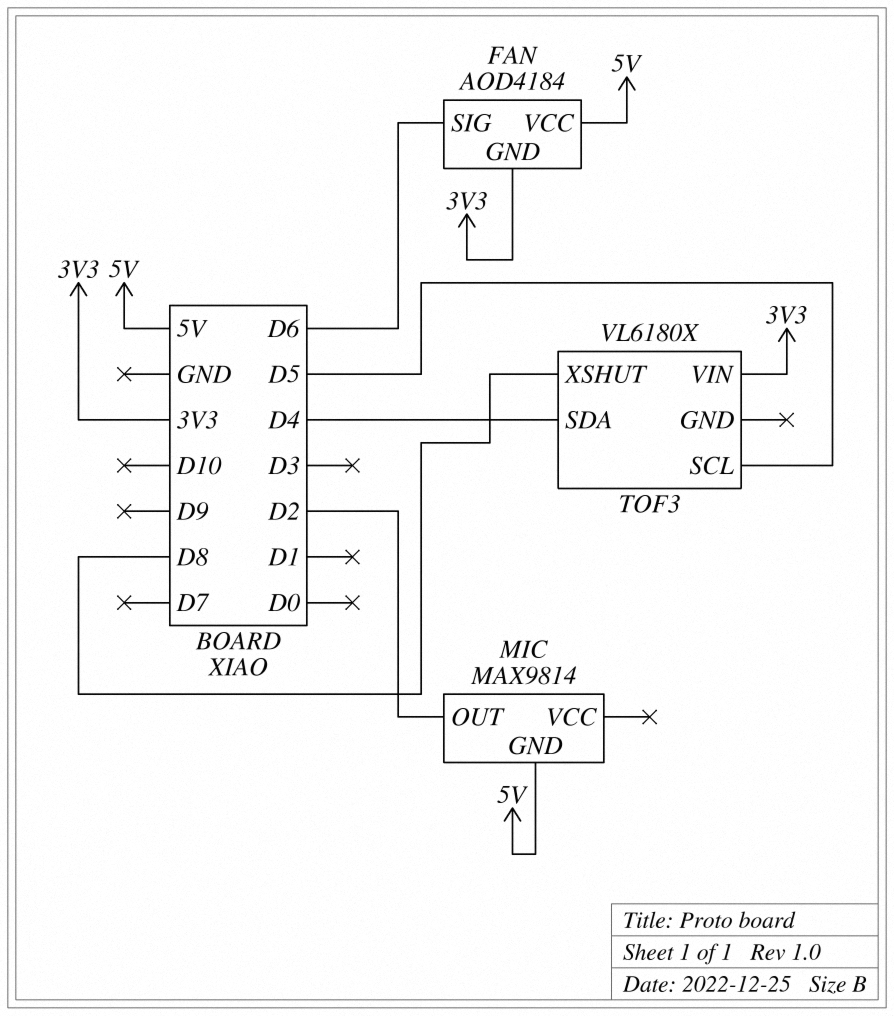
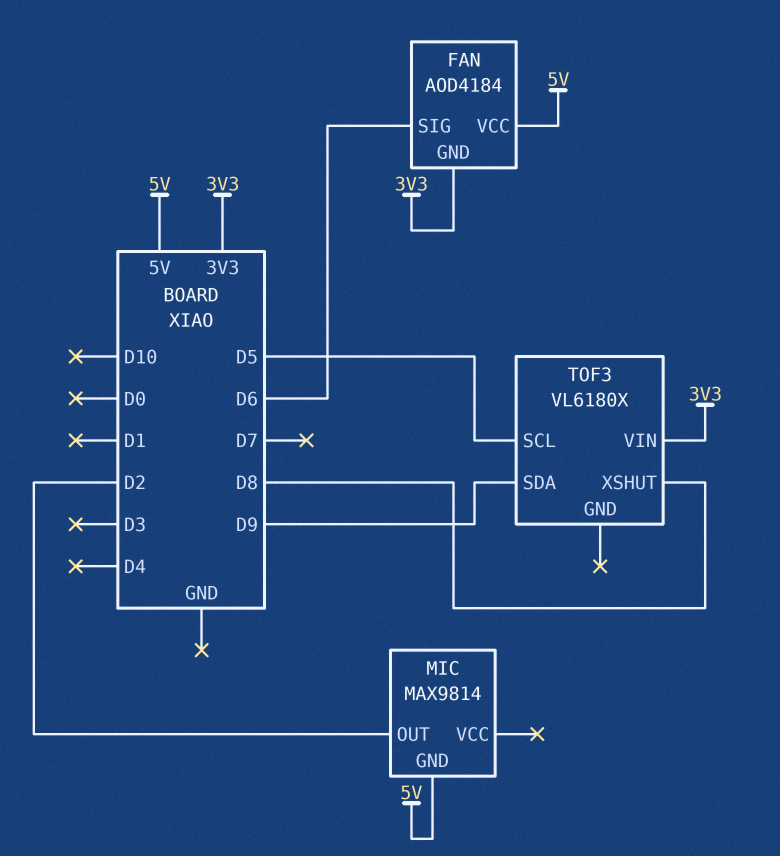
TOF3 pin SDA: D4 -> D9

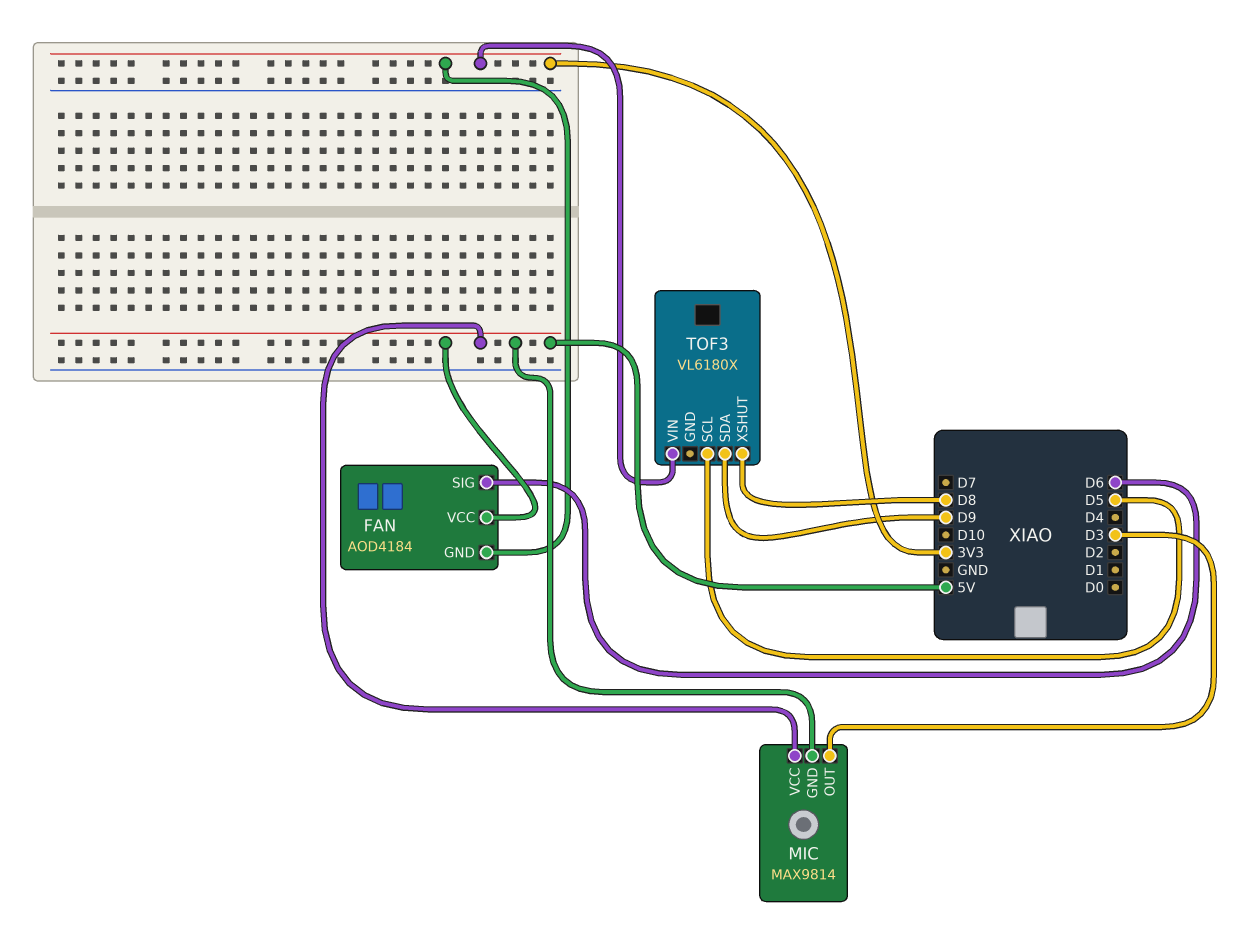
MIC pin OUT: D2 -> D3
MIC pin VCC: none -> 5V

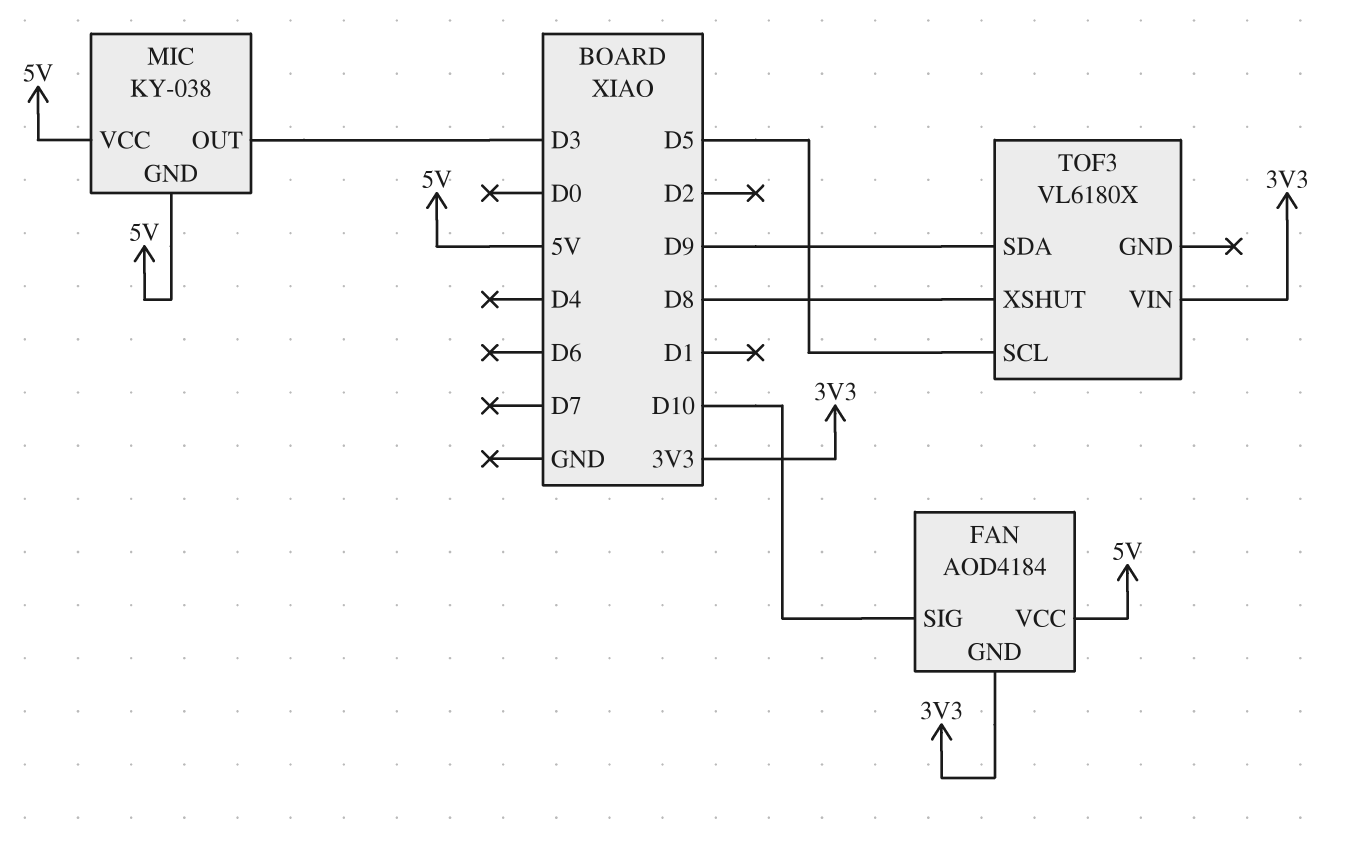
FAN pin SIG: D6 -> D10
MIC: MAX9814 -> KY-038

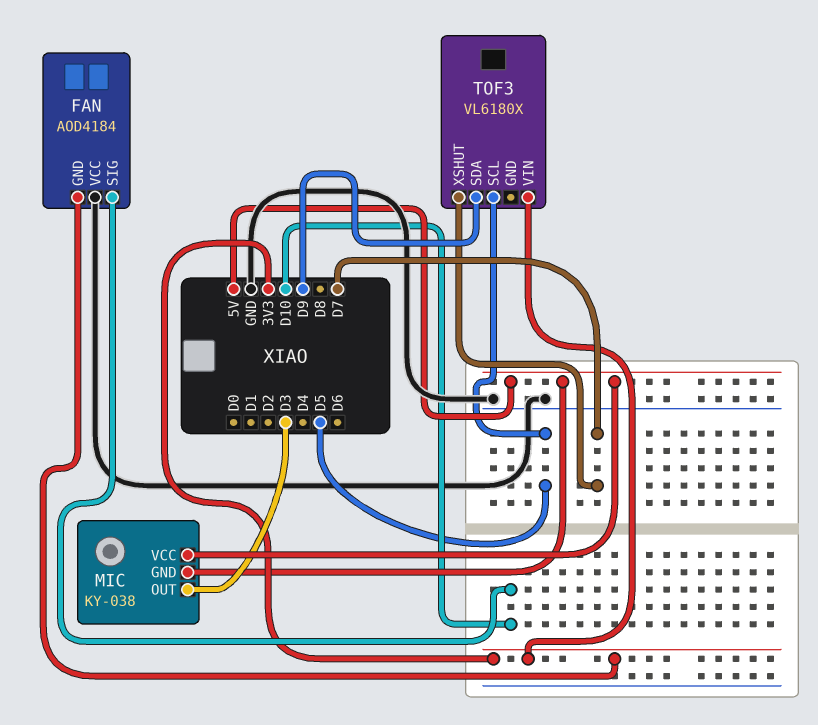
FAN pin VCC: 5V -> GND
TOF3 pin XSHUT: D8 -> D7

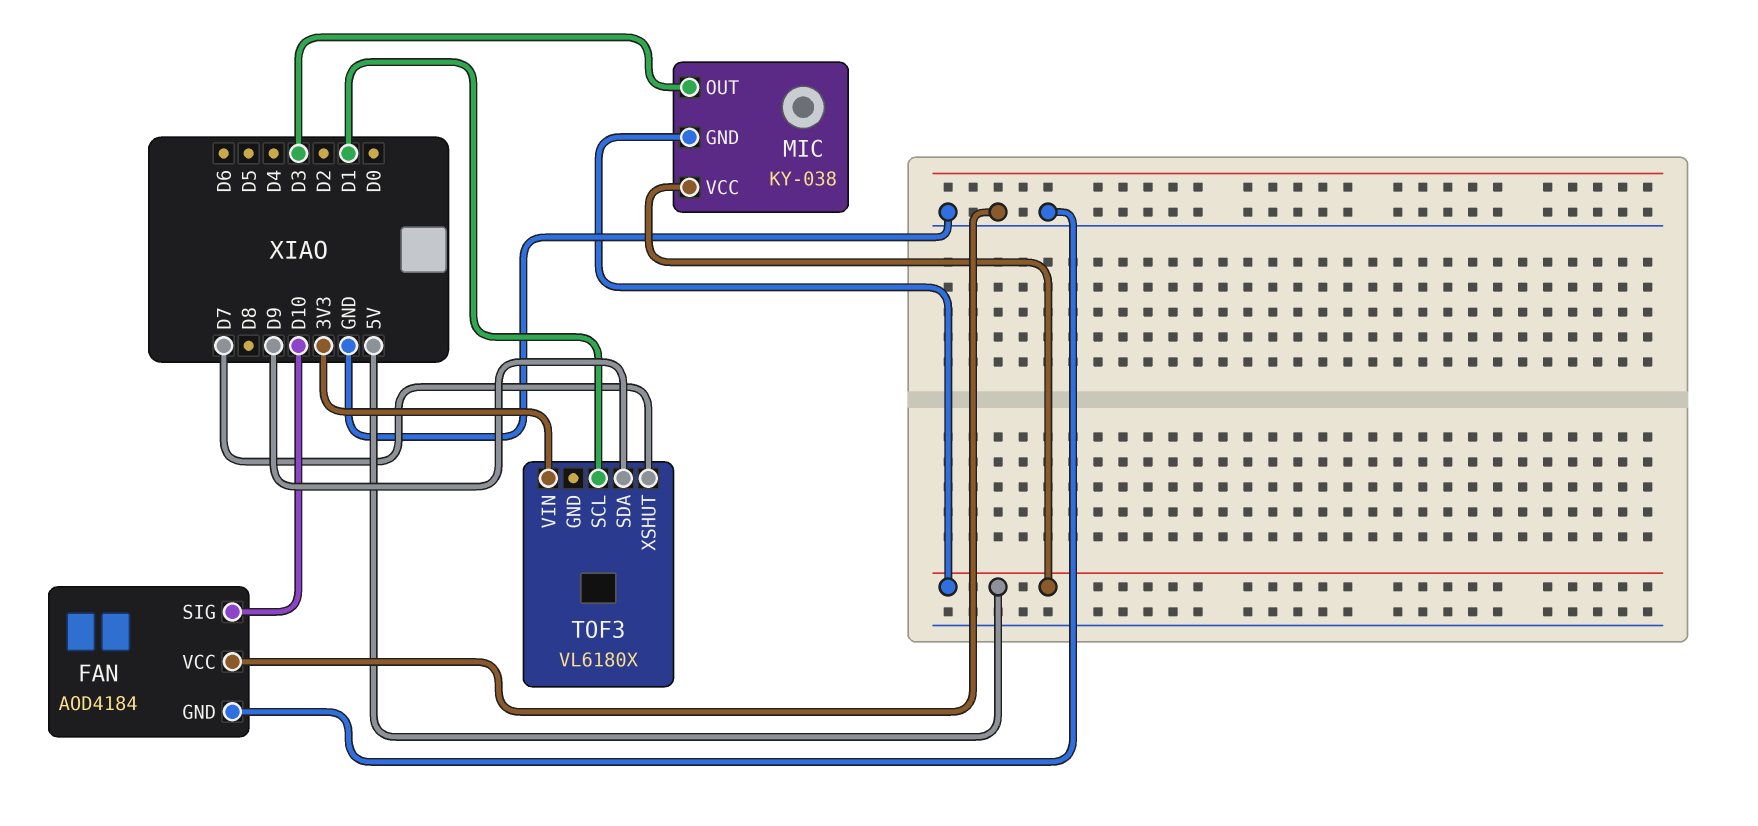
FAN pin GND: 3V3 -> GND
TOF3 pin SCL: D5 -> D1

